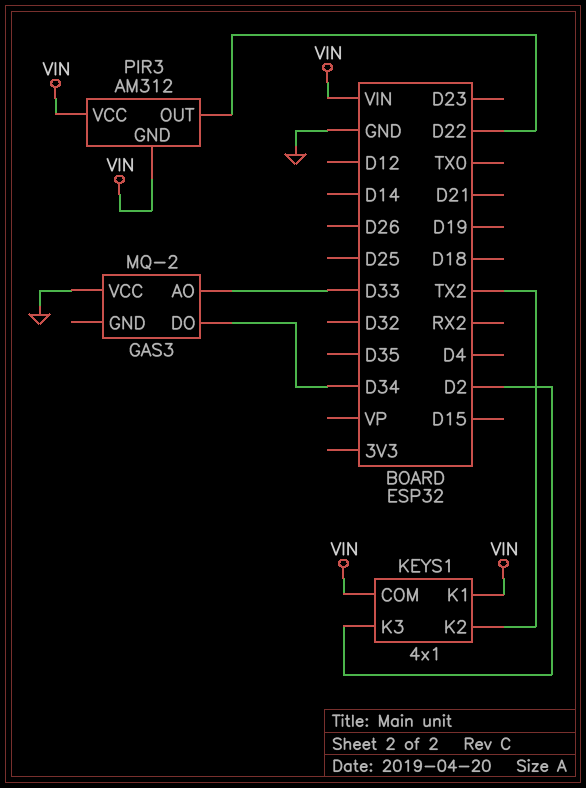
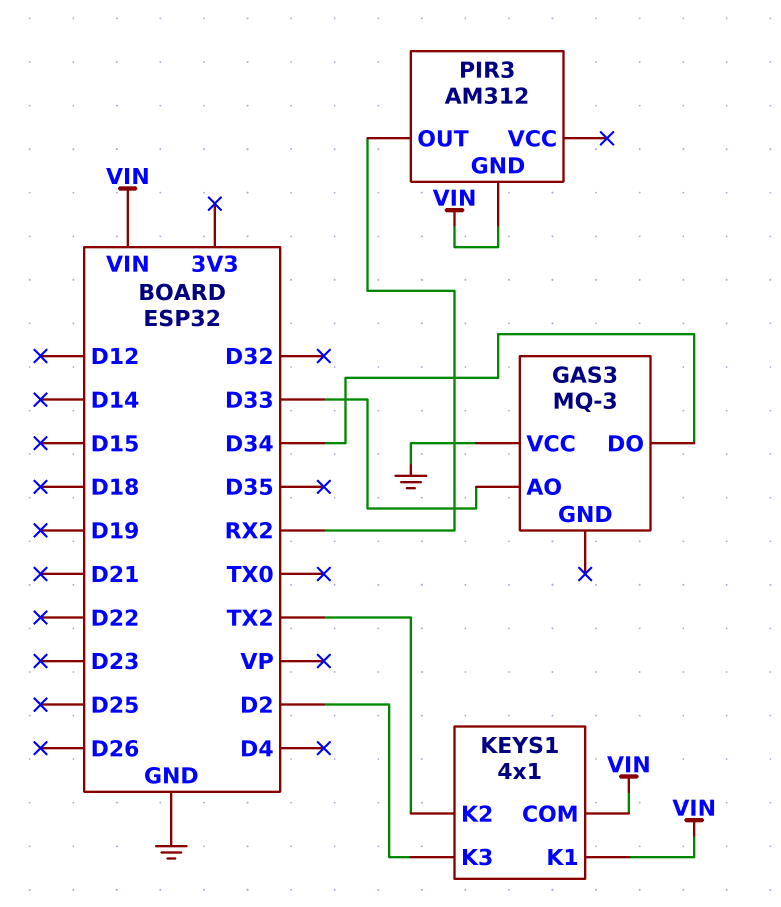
GAS3: MQ-2 -> MQ-3
PIR3 pin OUT: D22 -> RX2
PIR3 pin VCC: VIN -> none

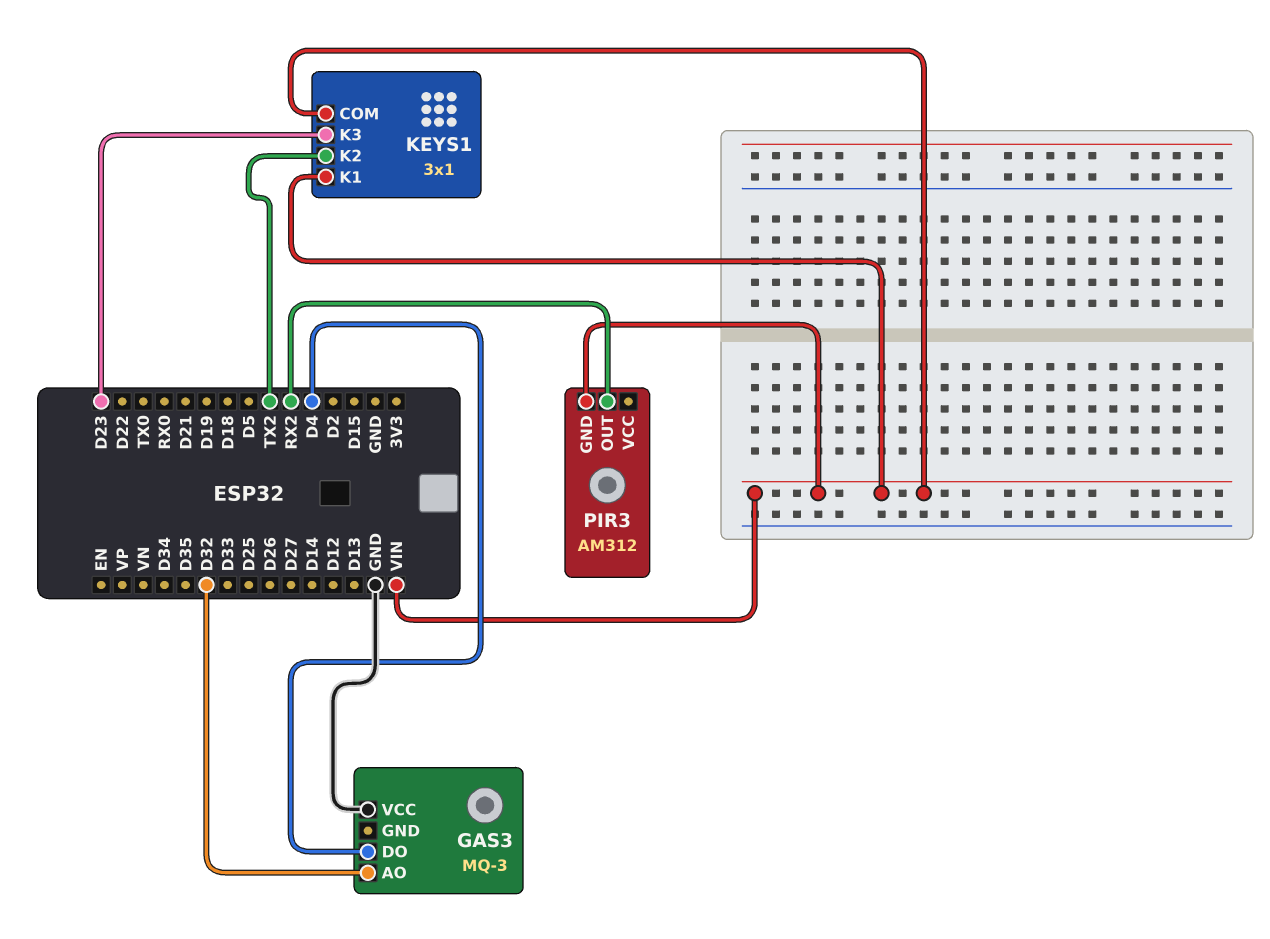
GAS3 pin AO: D33 -> D32
GAS3 pin DO: D34 -> D4
KEYS1: 4x1 -> 3x1
KEYS1 pin K3: D2 -> D23

